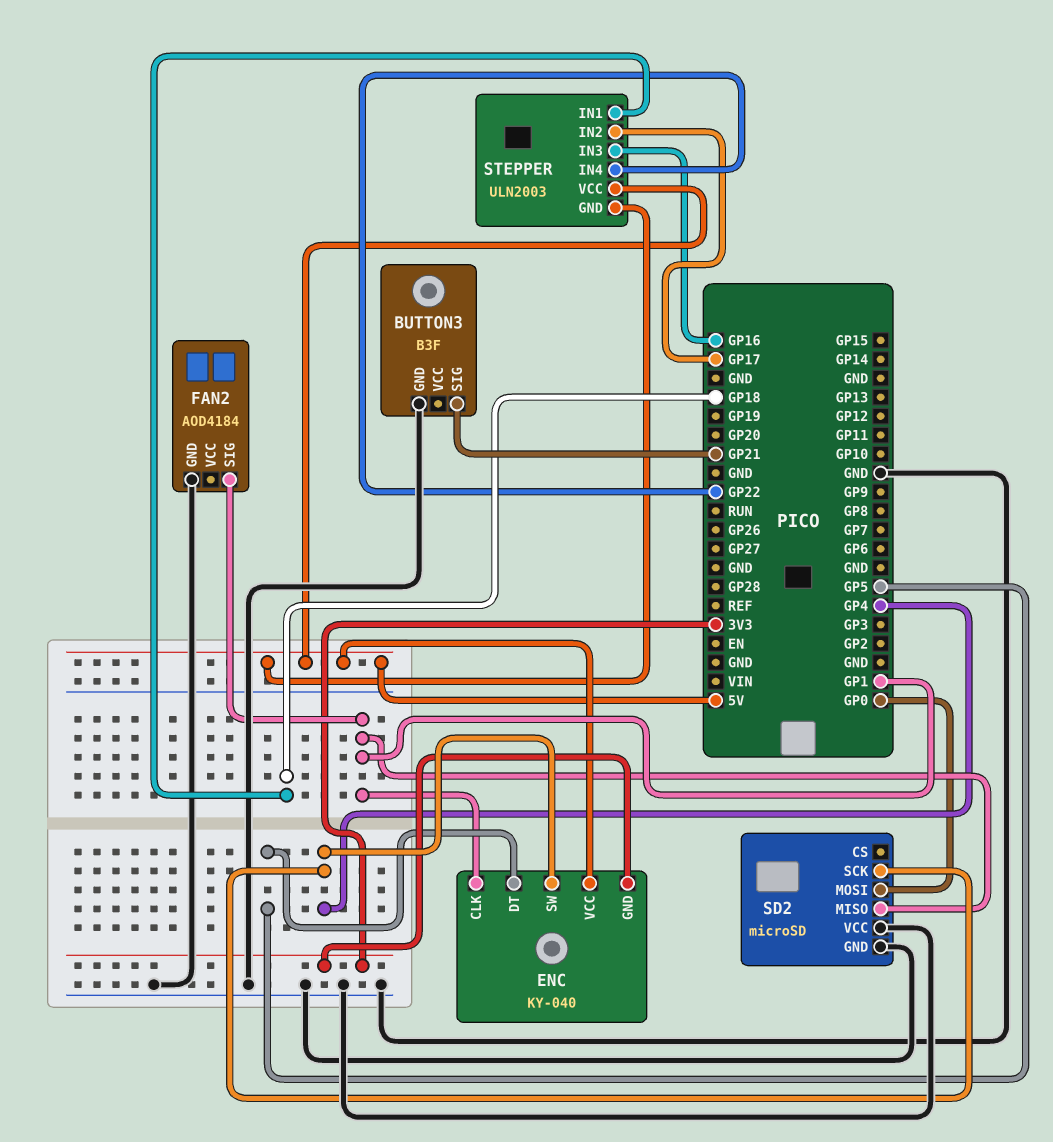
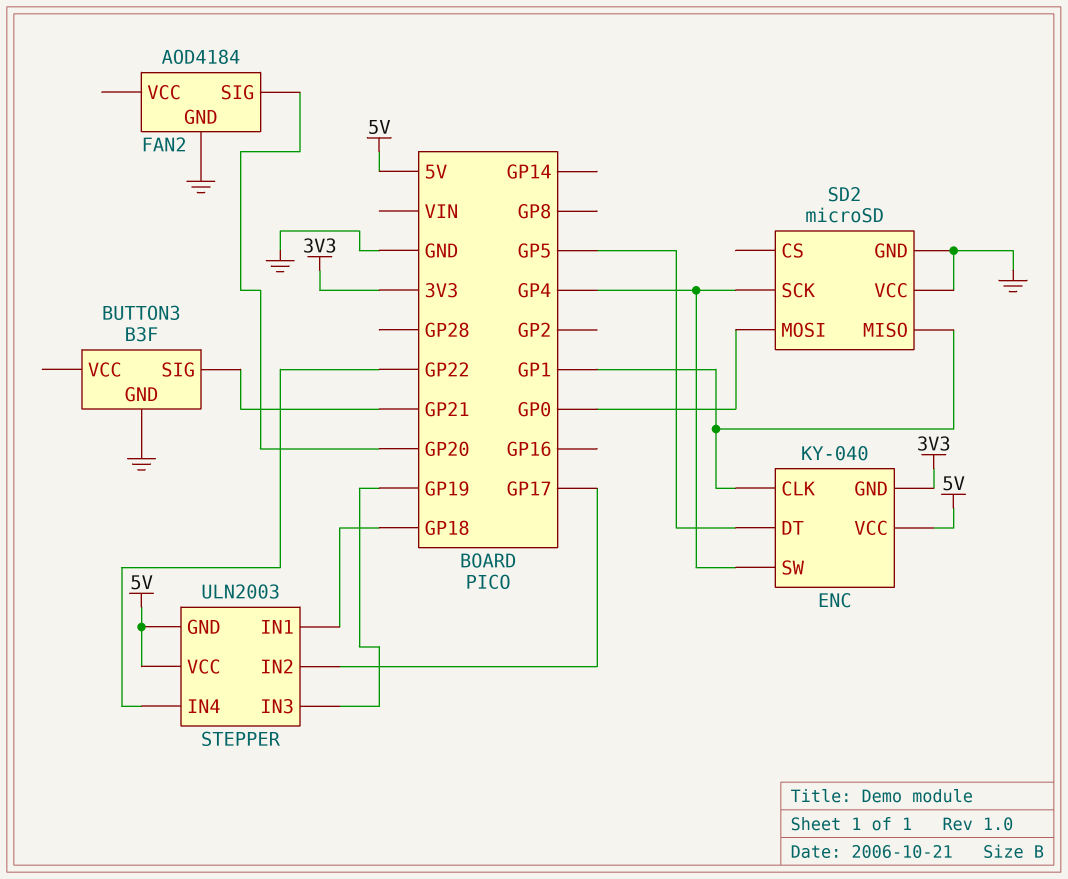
FAN2 pin SIG: GP1 -> GP20
STEPPER pin IN3: GP16 -> GP19

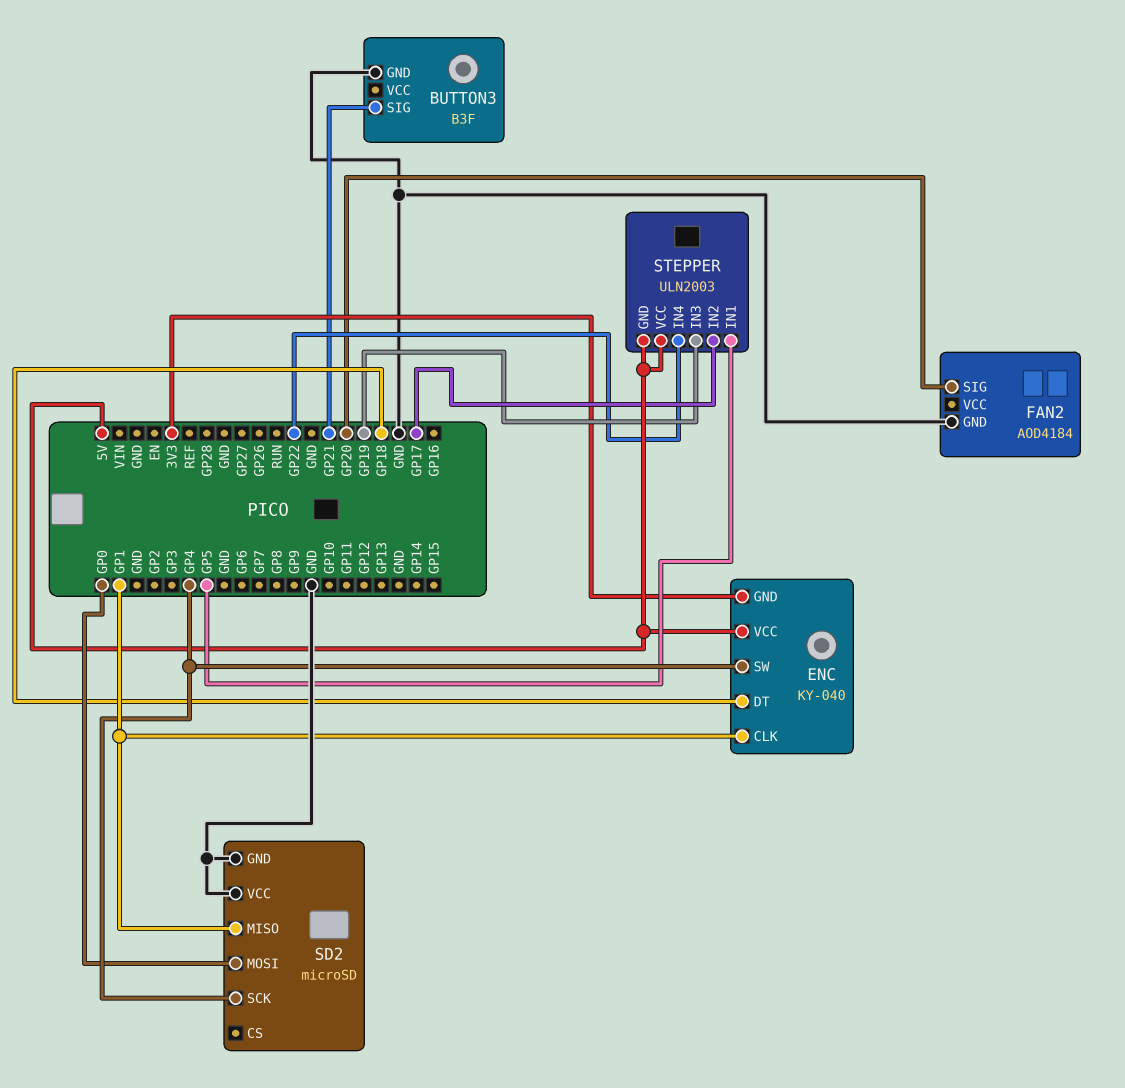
ENC pin DT: GP5 -> GP18
STEPPER pin IN1: GP18 -> GP5

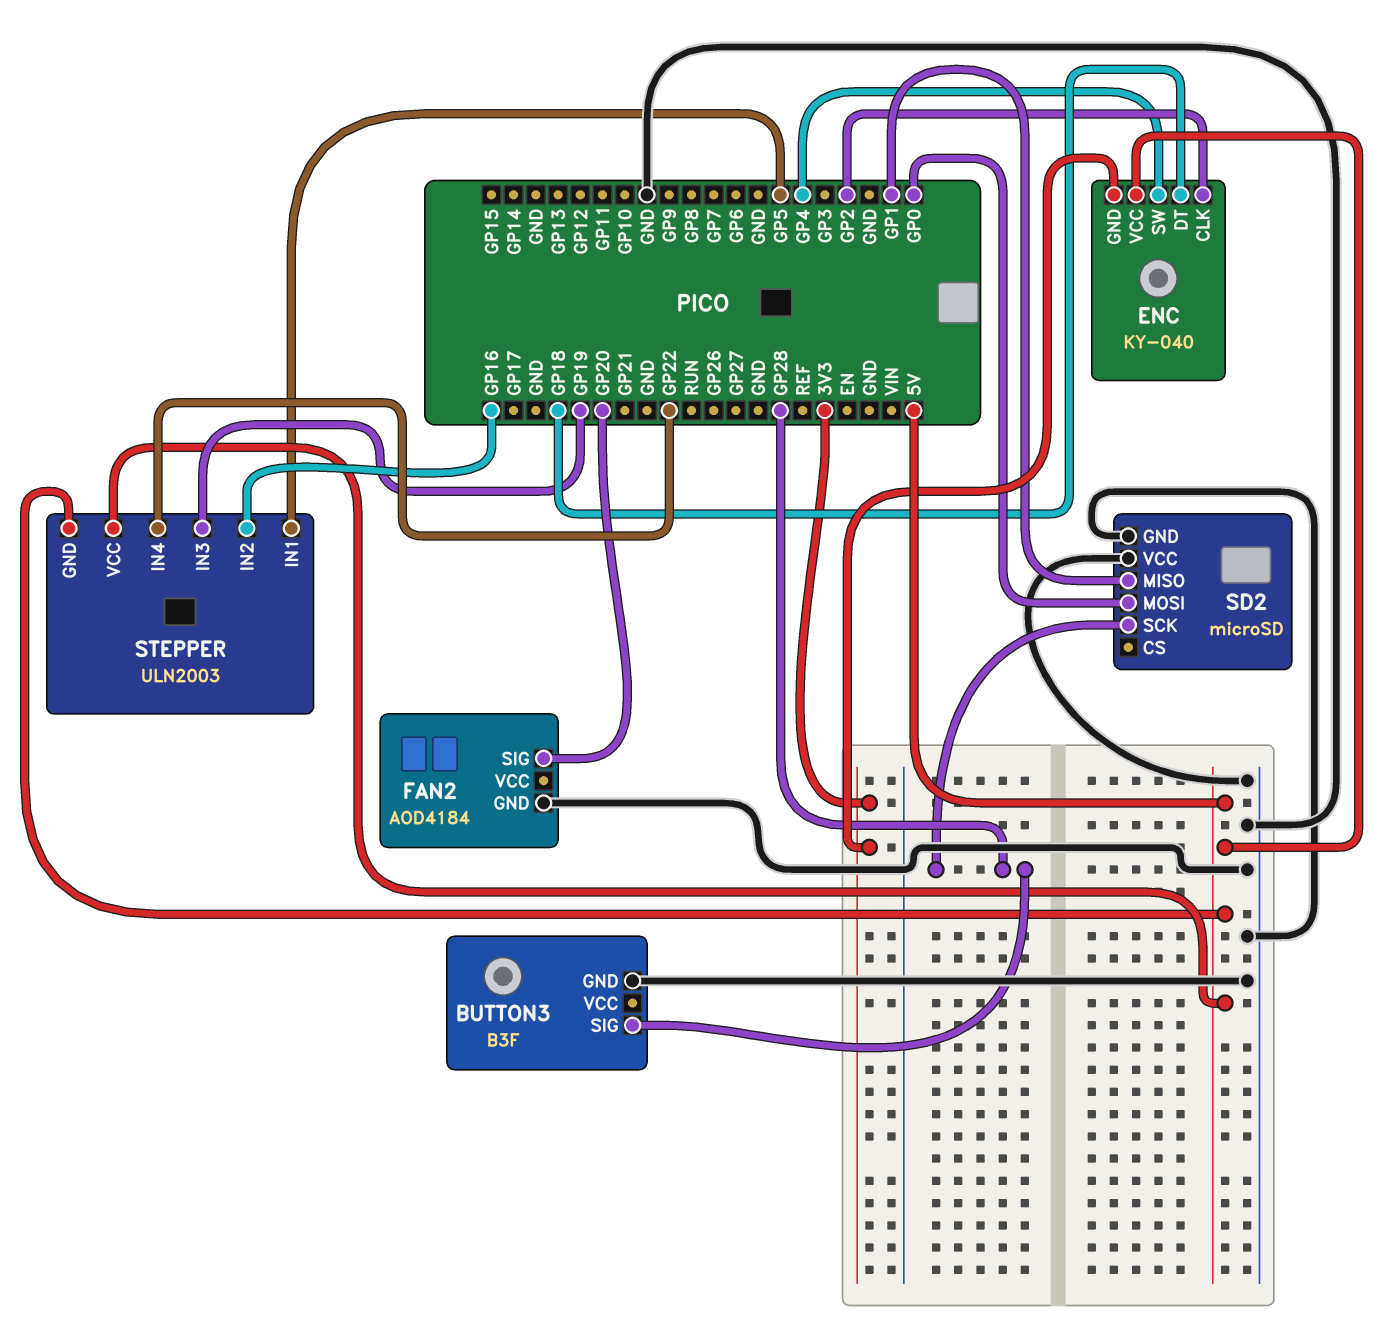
BUTTON3 pin SIG: GP21 -> GP28
ENC pin CLK: GP1 -> GP2
SD2 pin SCK: GP4 -> GP28
STEPPER pin IN2: GP17 -> GP16

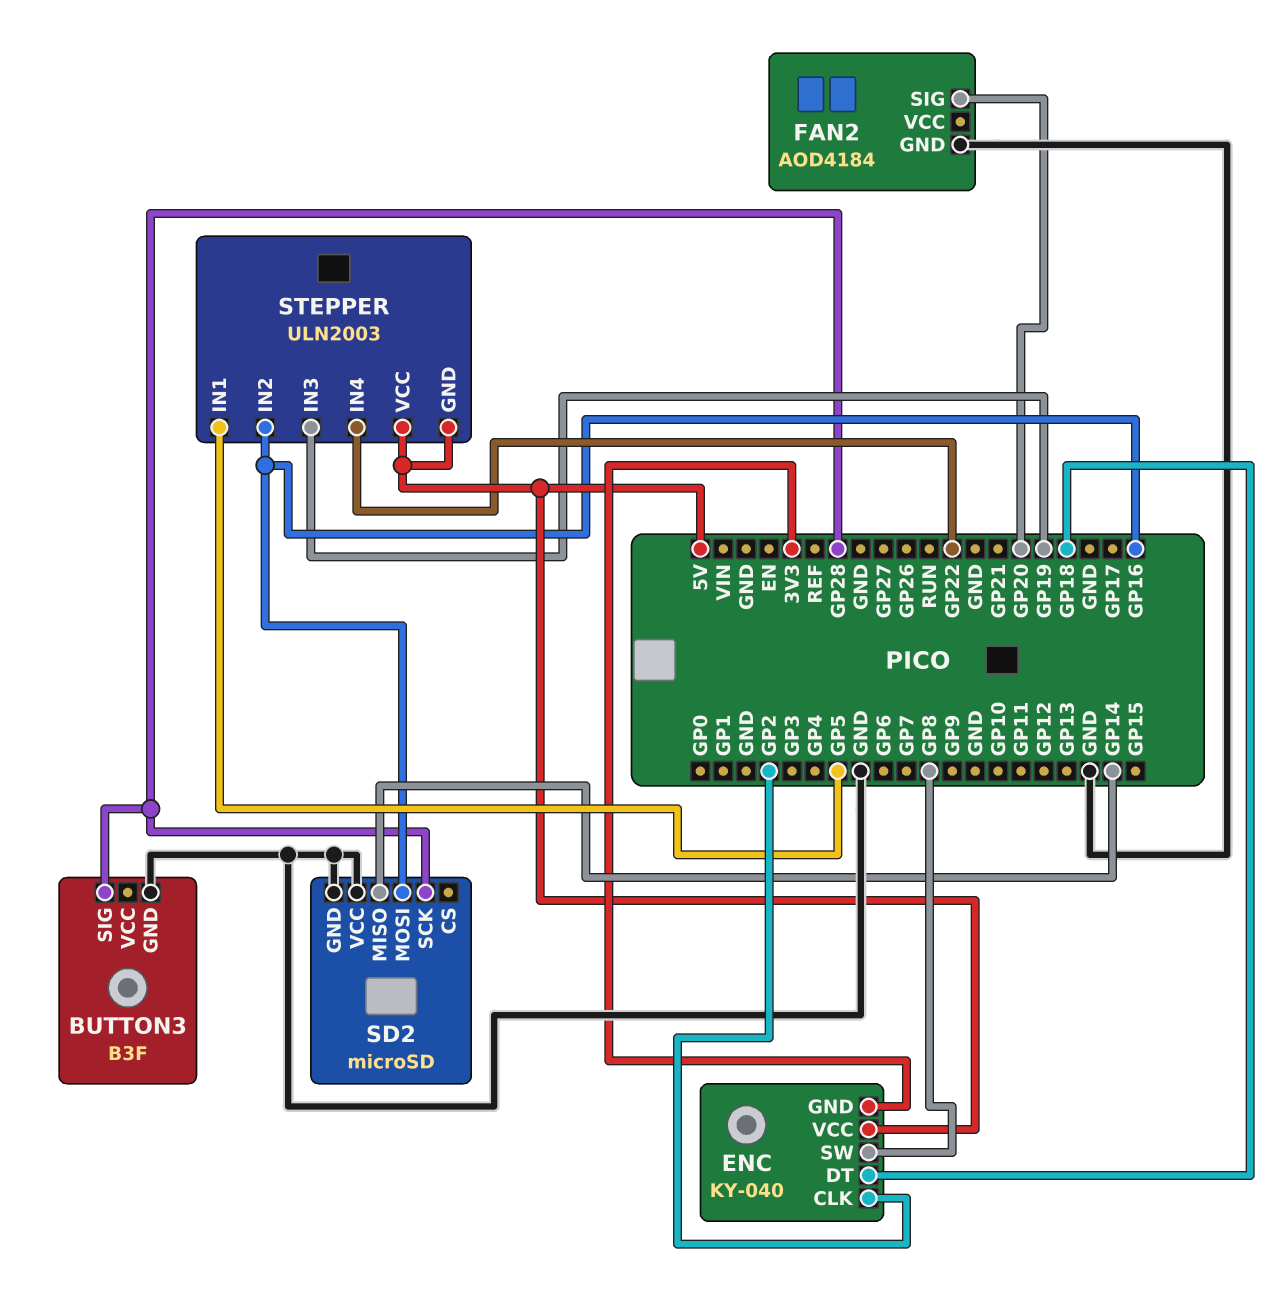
ENC pin SW: GP4 -> GP8
SD2 pin MISO: GP1 -> GP14
SD2 pin MOSI: GP0 -> GP16

